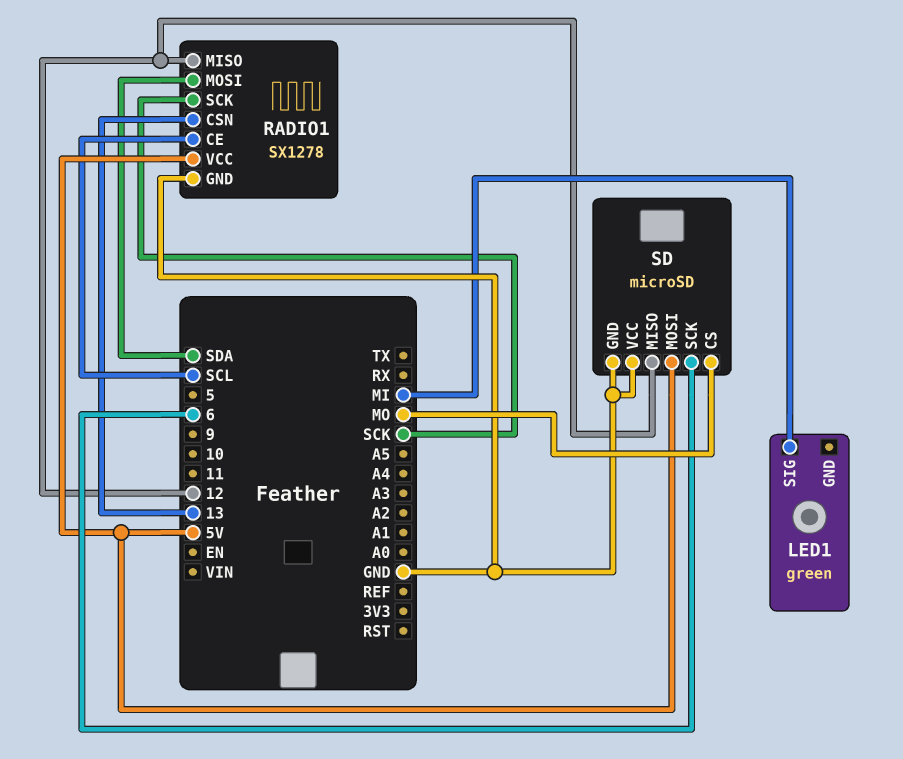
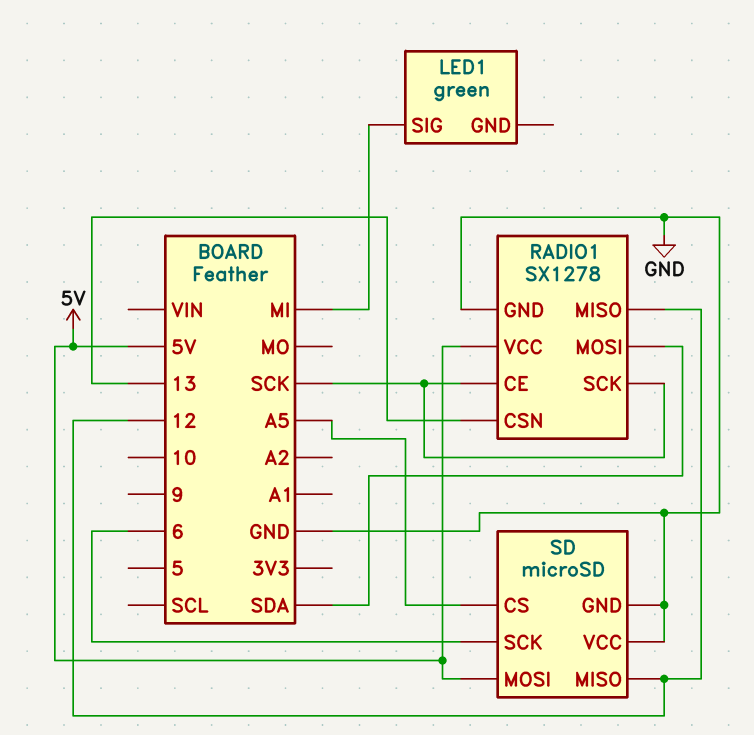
RADIO1 pin CE: SCL -> SCK
SD pin CS: MO -> A5

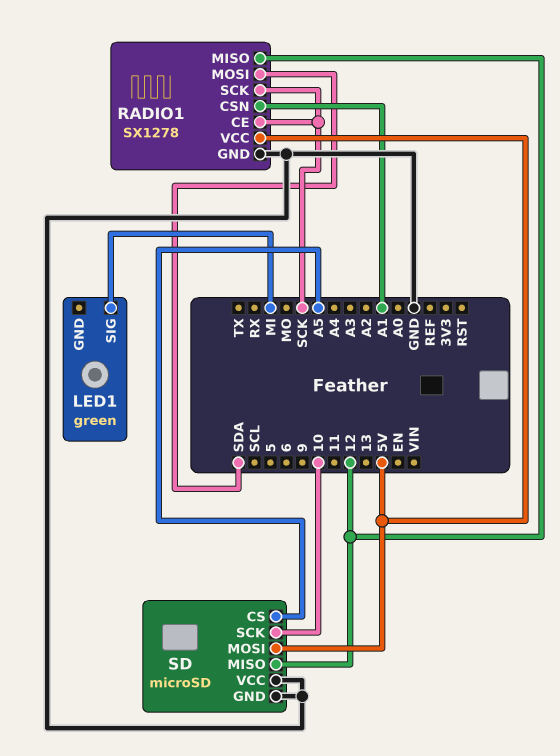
RADIO1 pin CSN: 13 -> A1
SD pin SCK: 6 -> 10

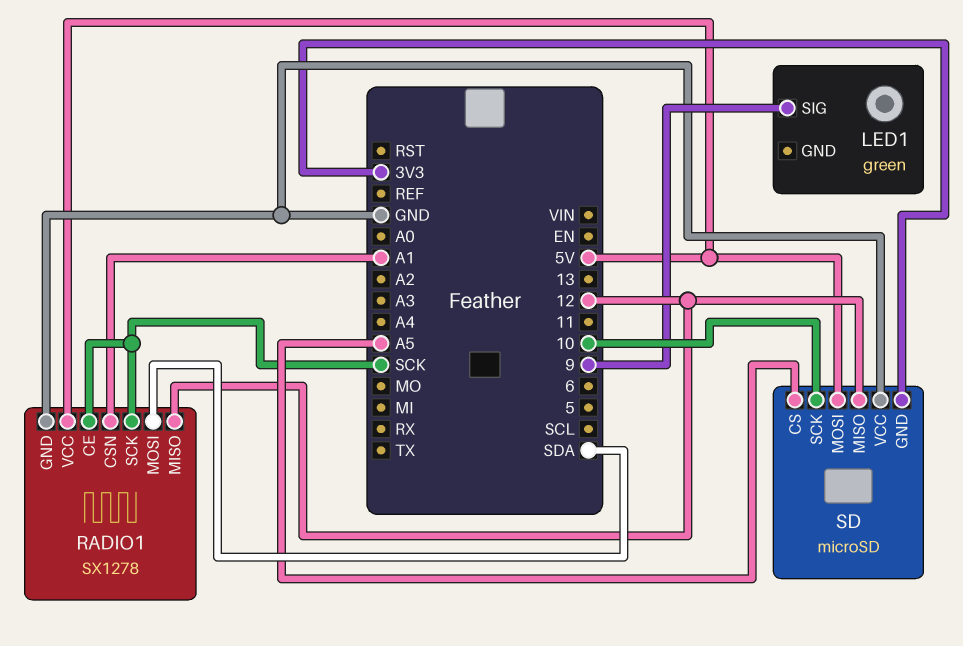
LED1 pin SIG: MI -> 9
SD pin GND: GND -> 3V3

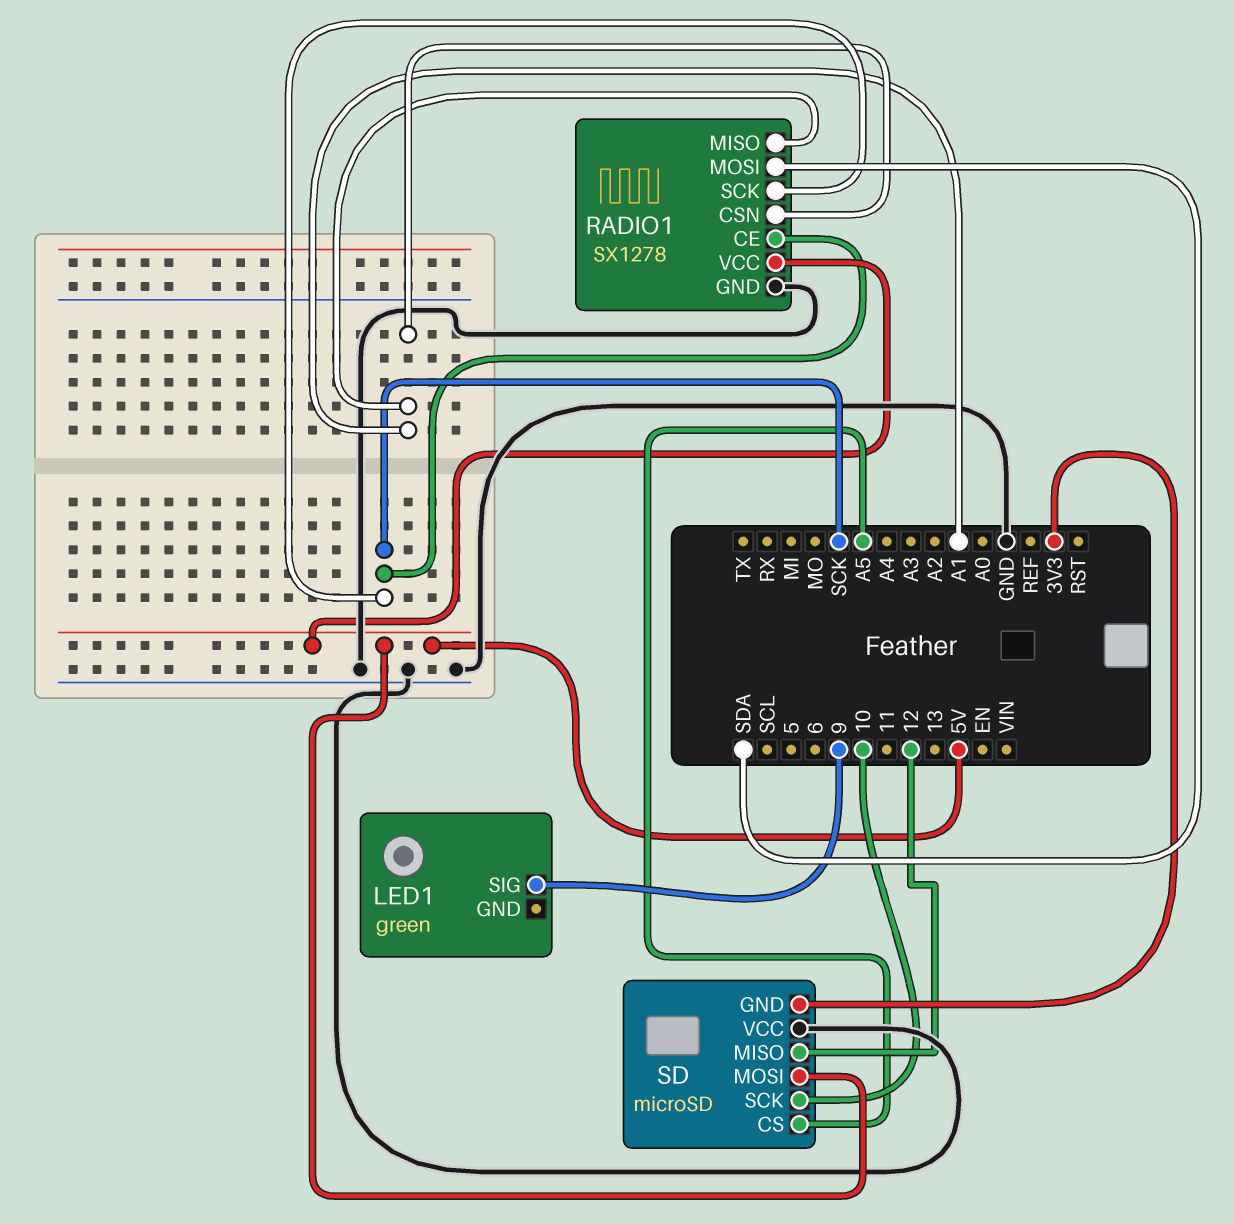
RADIO1 pin MISO: 12 -> A1

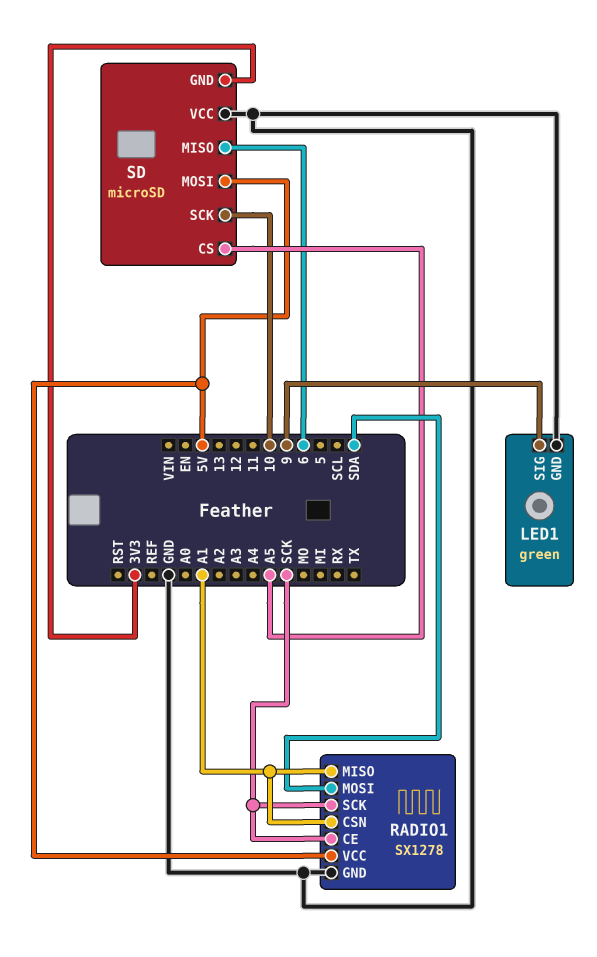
LED1 pin GND: none -> GND
SD pin MISO: 12 -> 6

